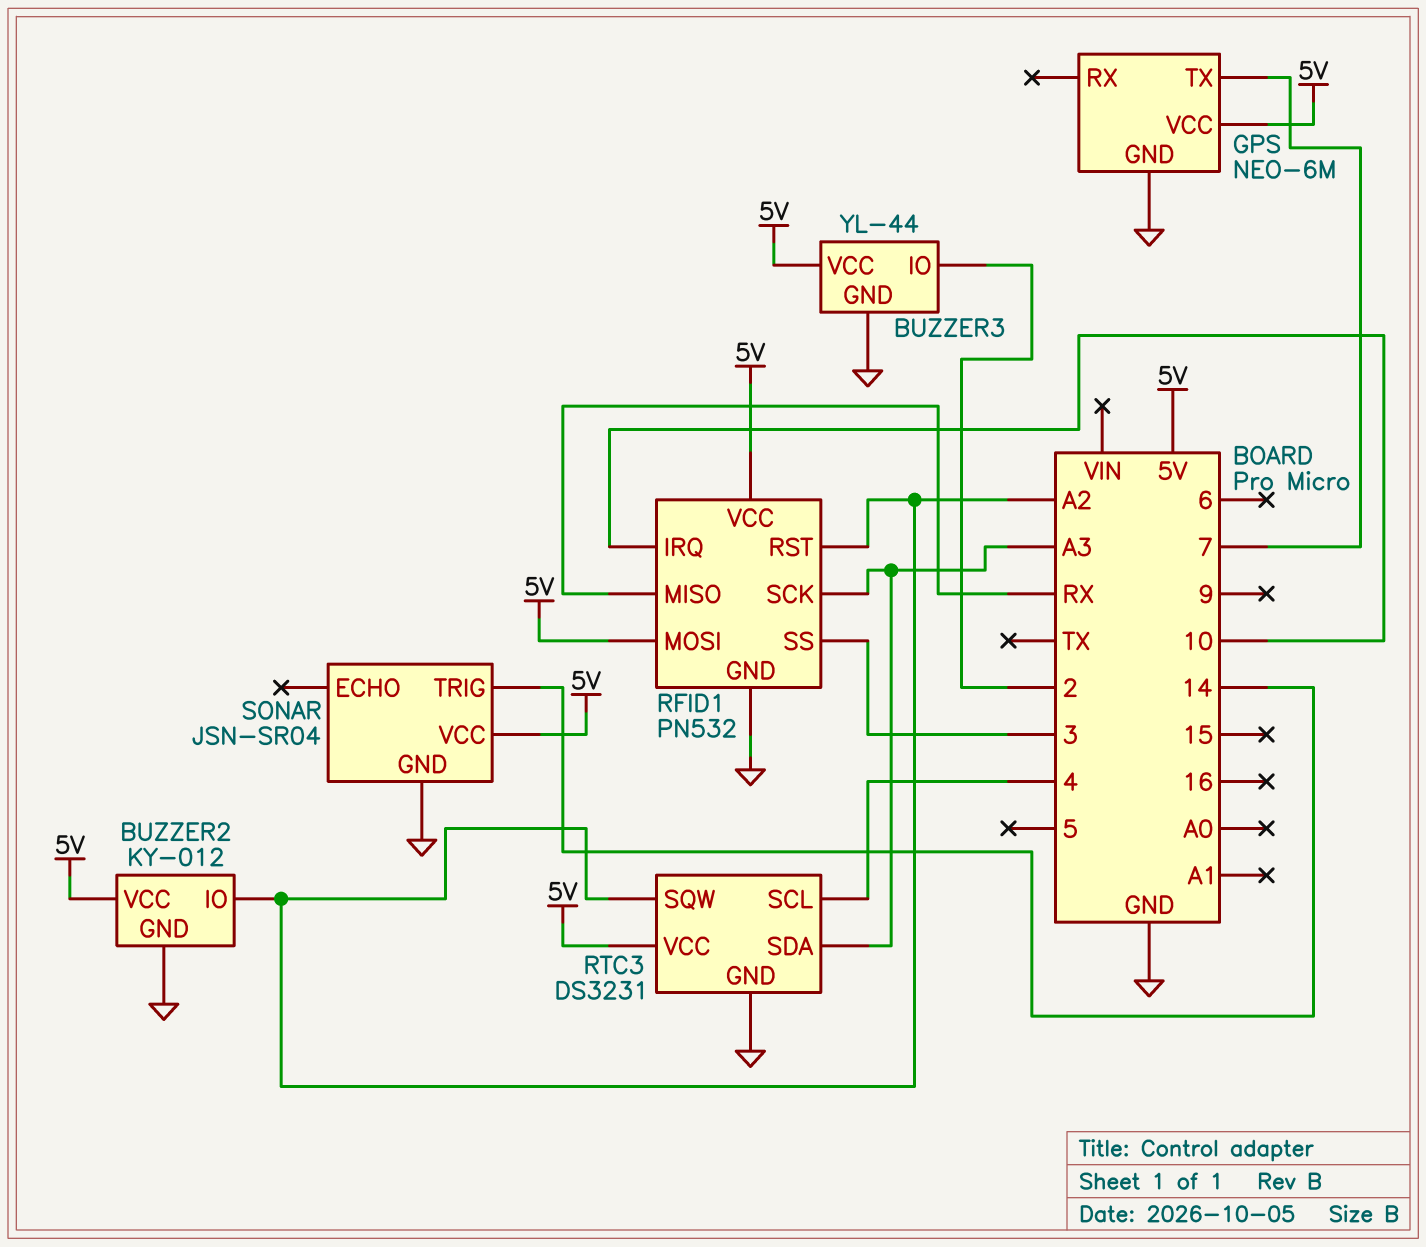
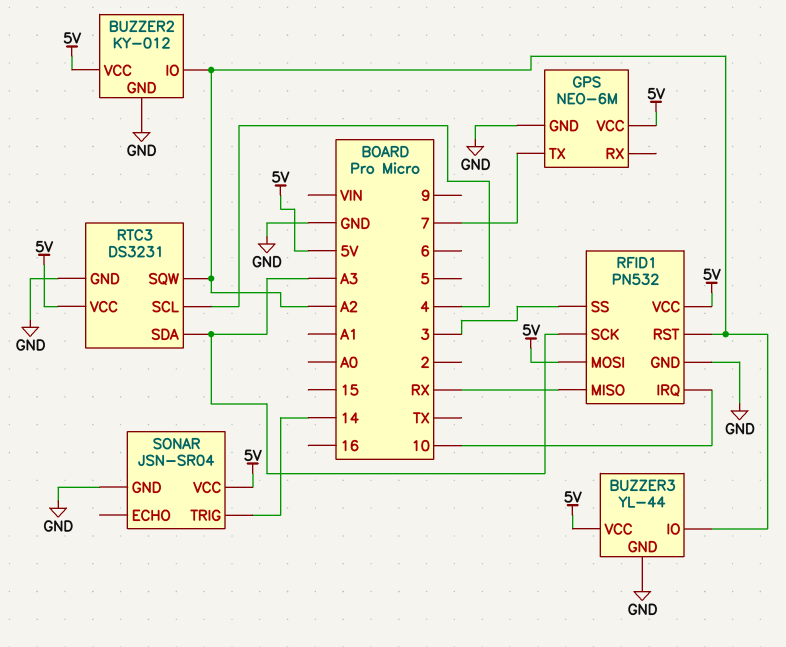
BUZZER3 pin IO: 2 -> A2

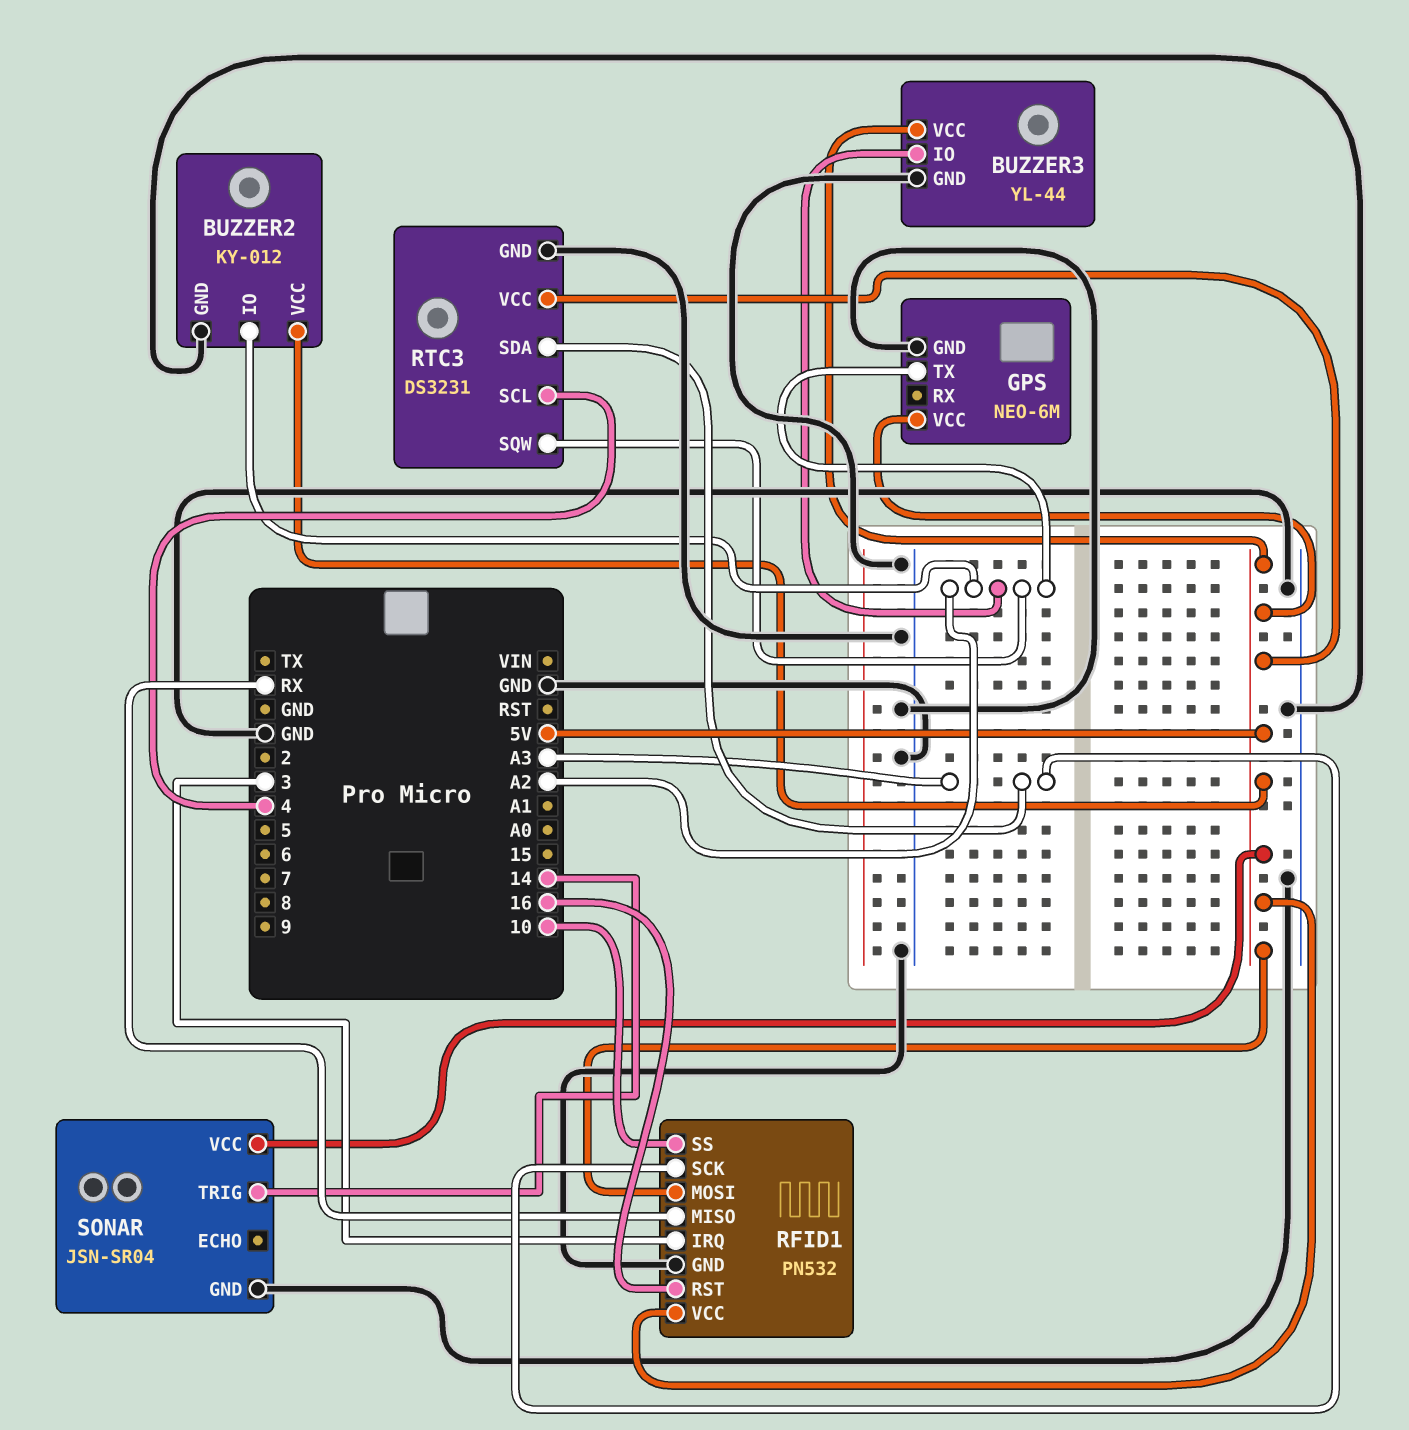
GPS pin TX: 7 -> A2
RFID1 pin IRQ: 10 -> 3
RFID1 pin RST: A2 -> 16
RFID1 pin SS: 3 -> 10

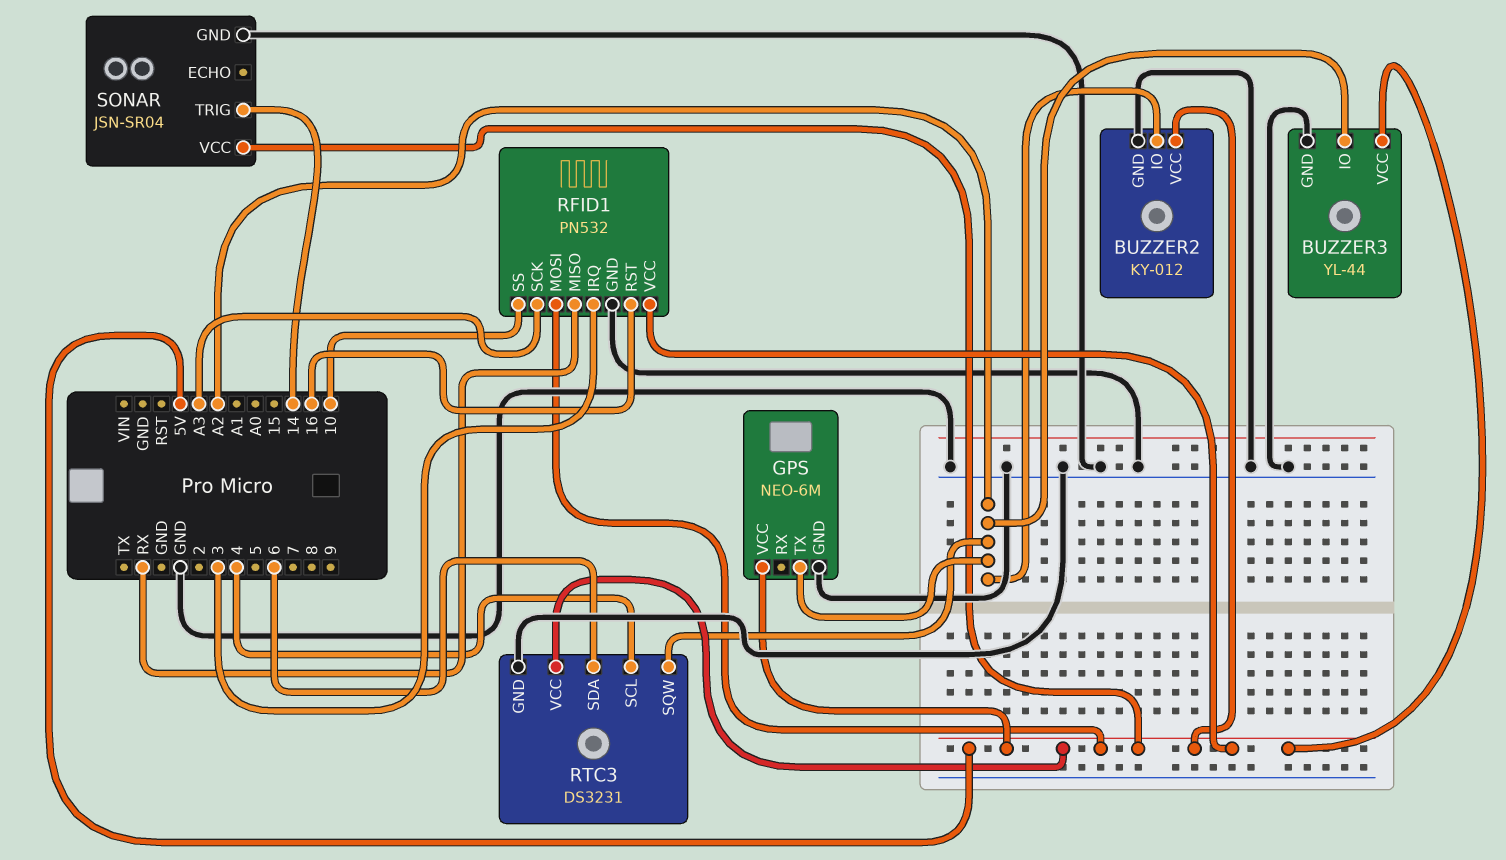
RTC3 pin SDA: A3 -> 6

